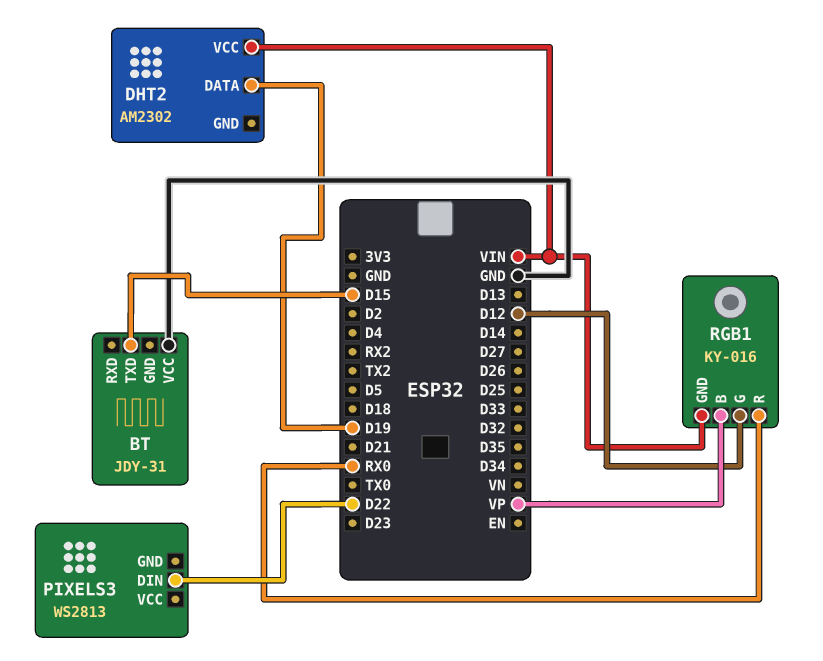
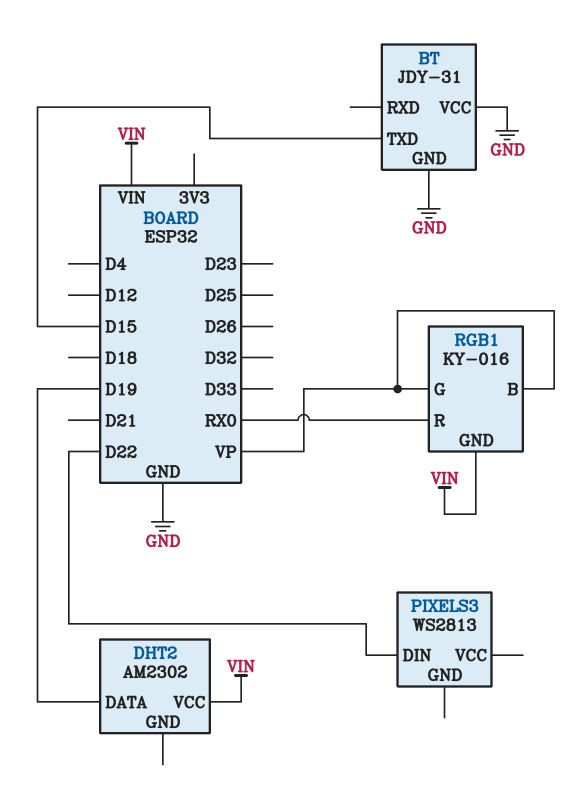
BT pin GND: none -> GND
RGB1 pin G: D12 -> VP

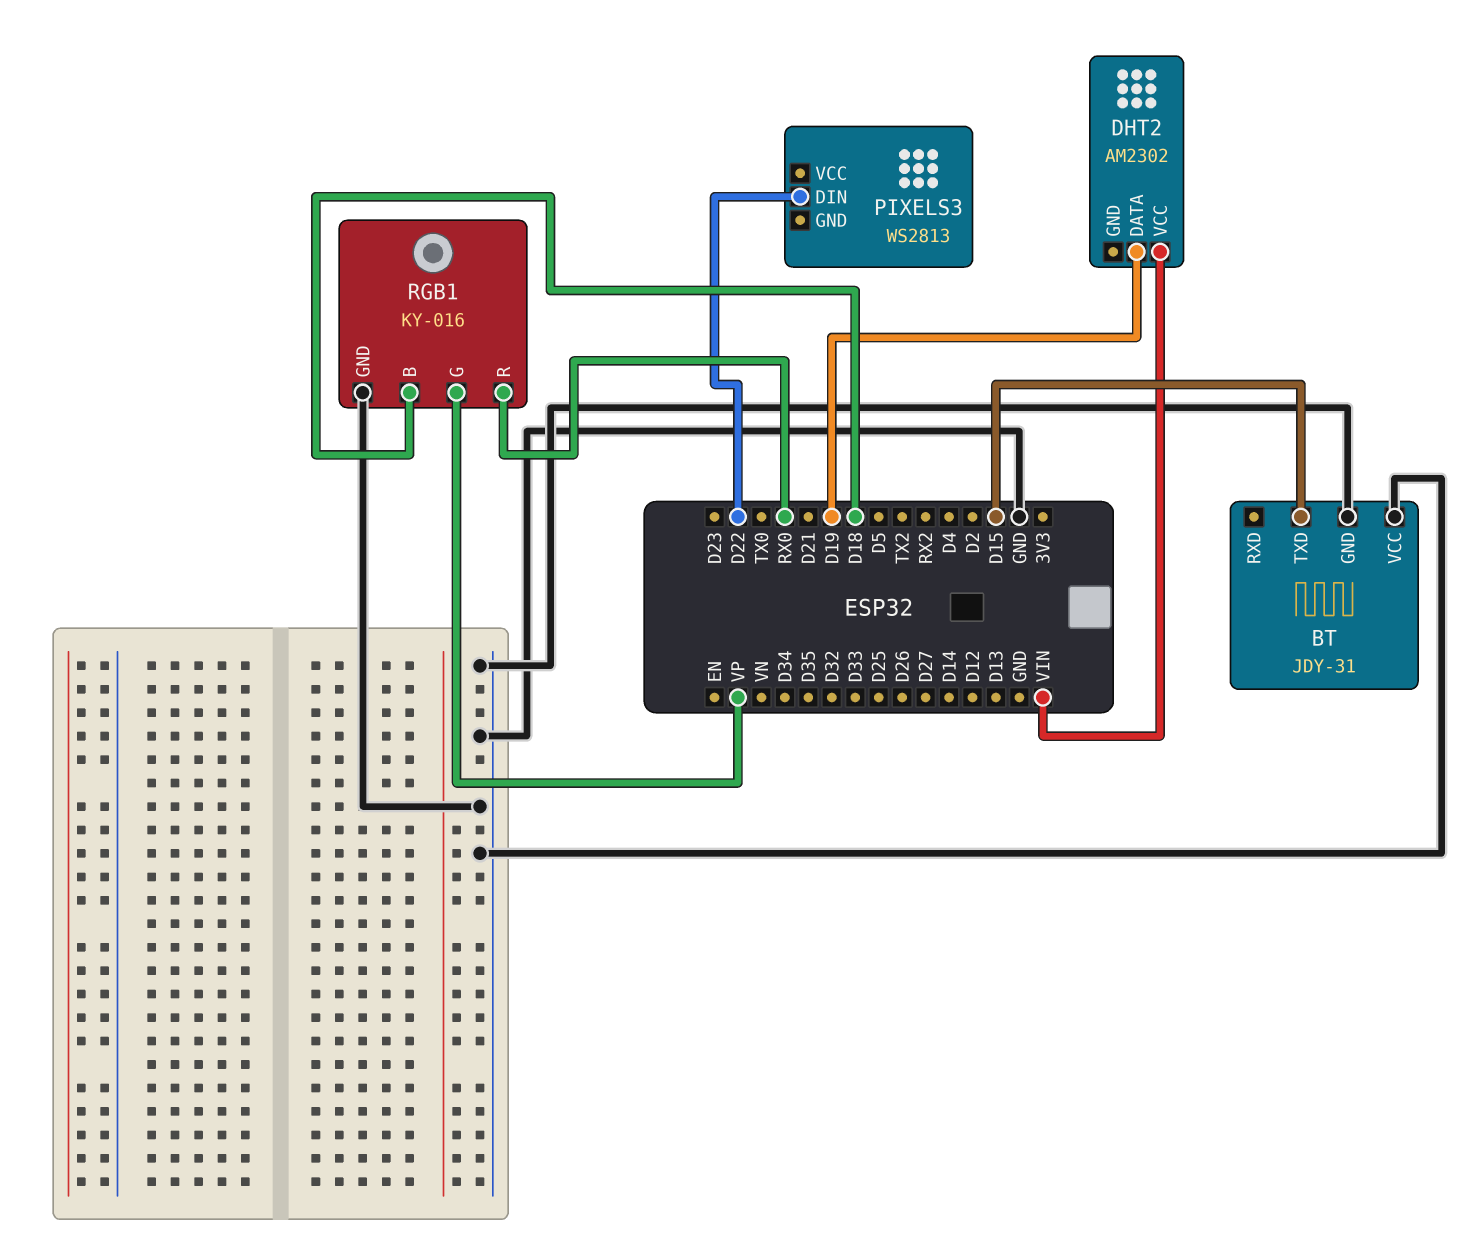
RGB1 pin B: VP -> D18
RGB1 pin GND: VIN -> GND

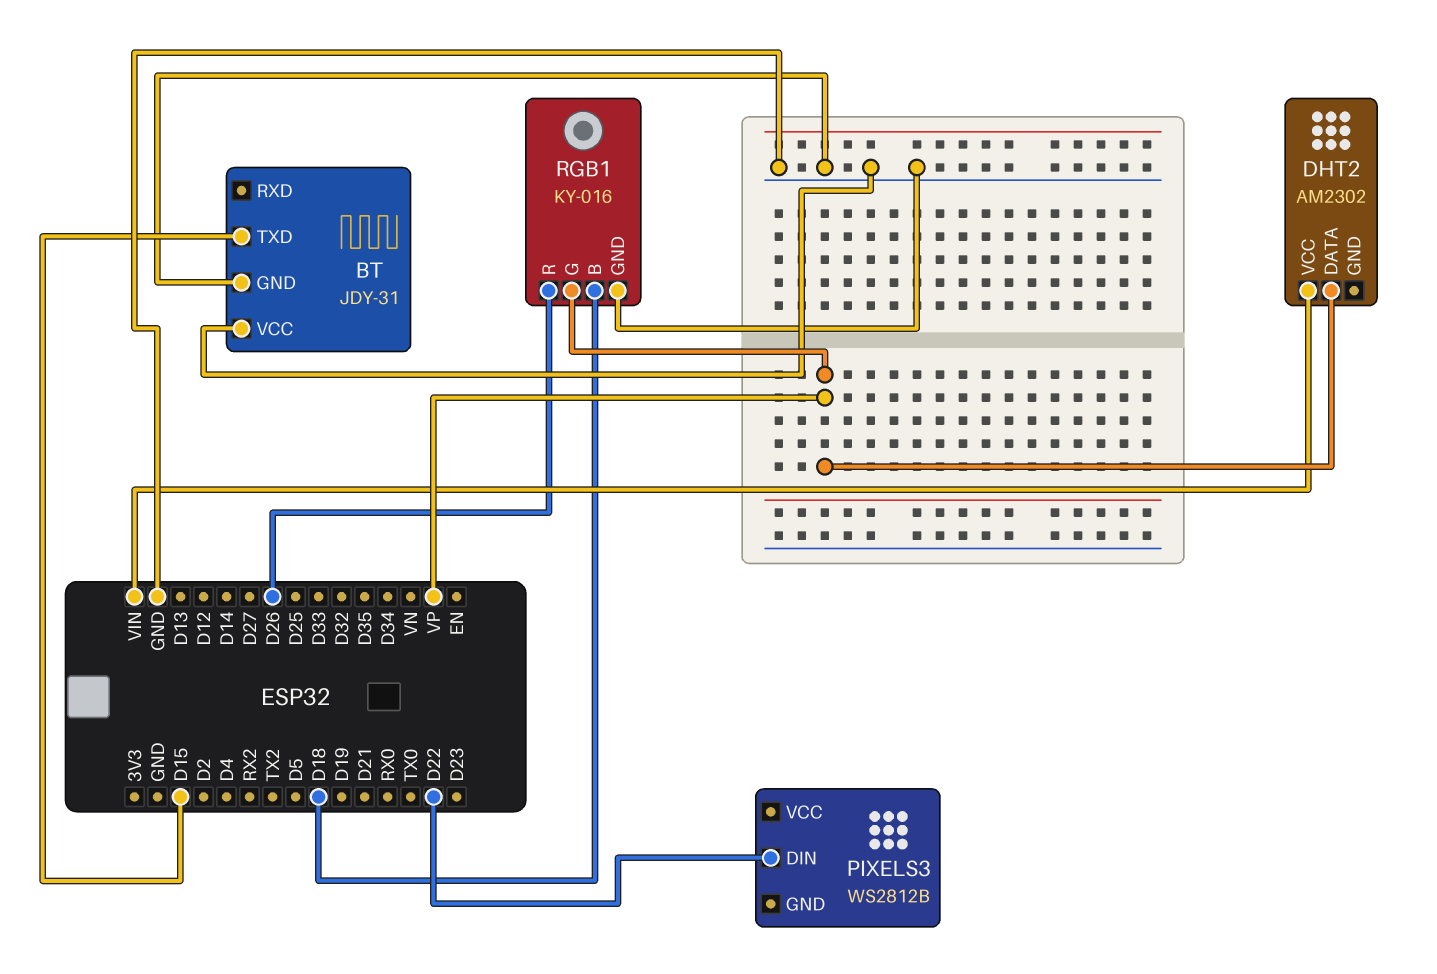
DHT2 pin DATA: D19 -> VP
PIXELS3: WS2813 -> WS2812B
RGB1 pin R: RX0 -> D26

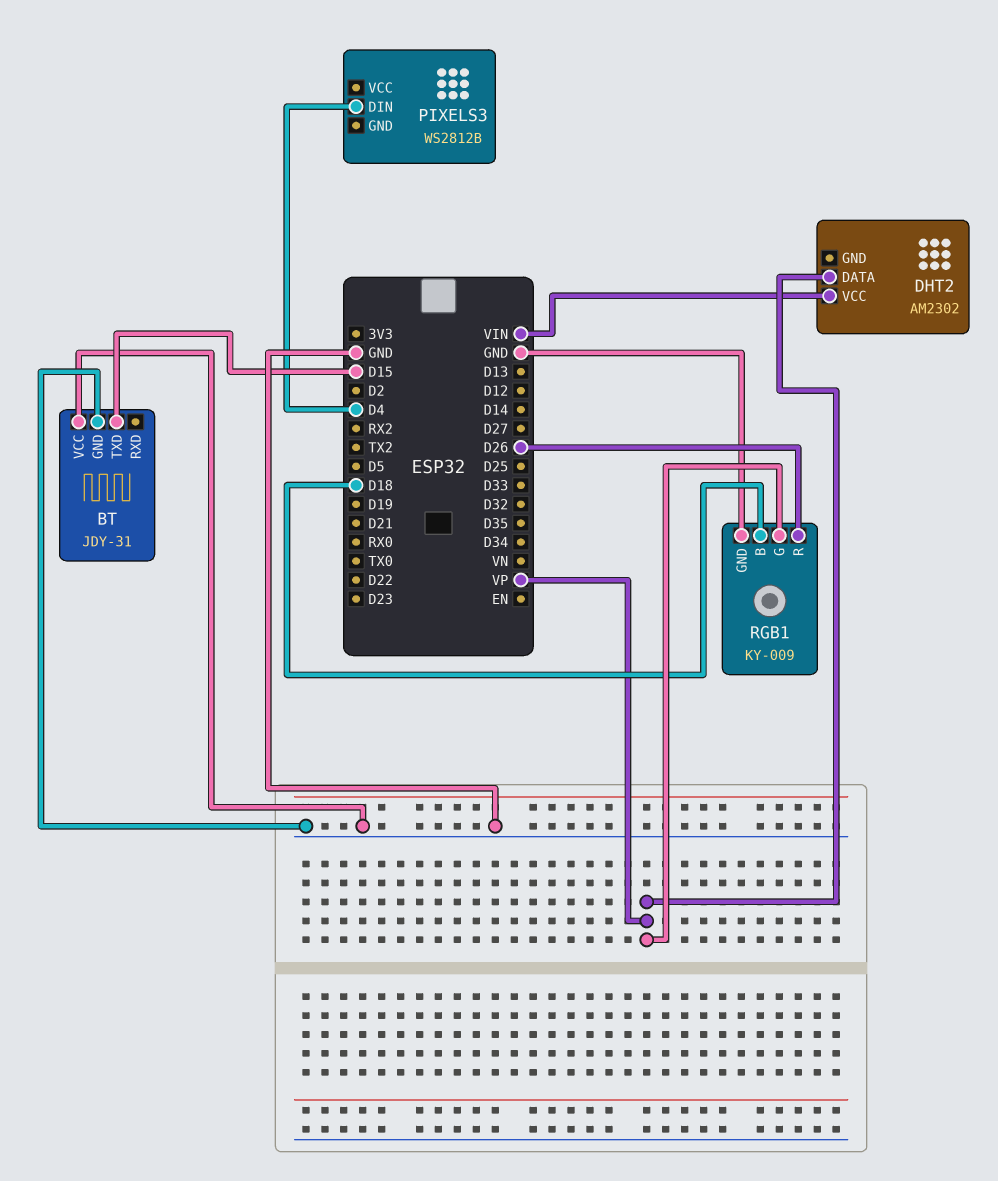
PIXELS3 pin DIN: D22 -> D4
RGB1: KY-016 -> KY-009

